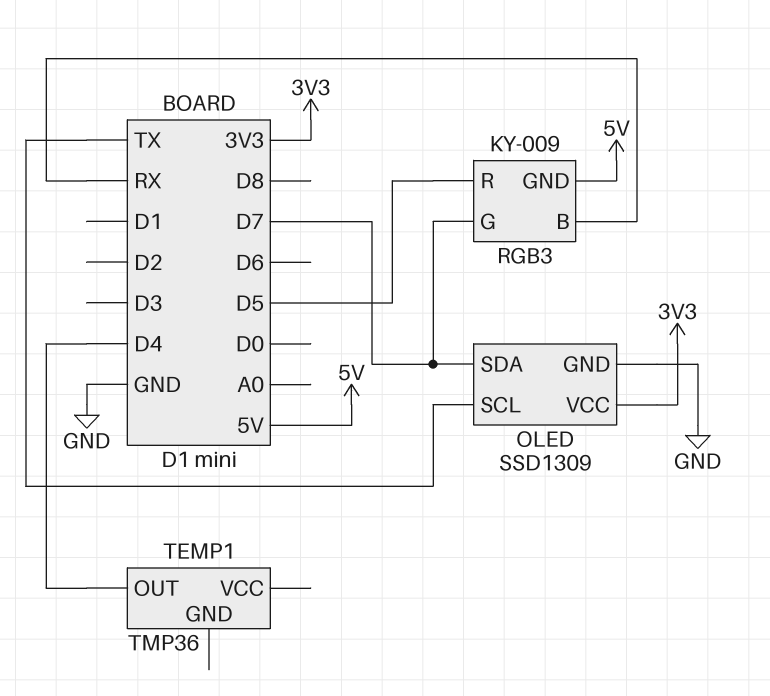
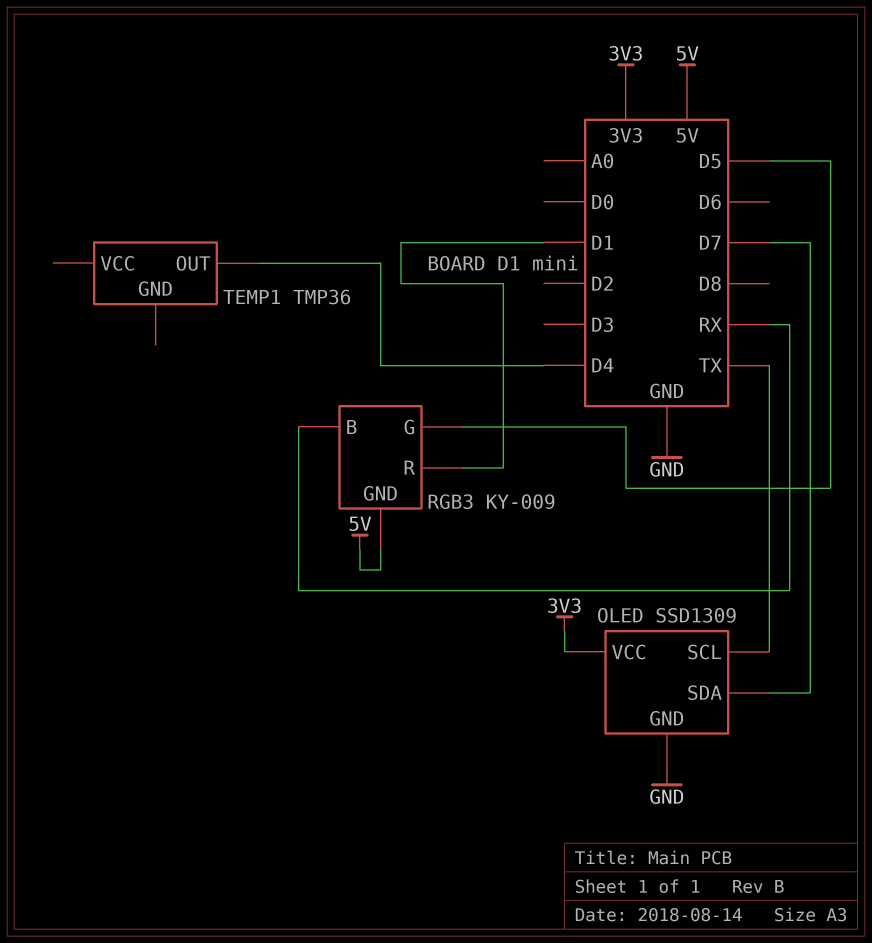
RGB3 pin G: D7 -> D5
RGB3 pin R: D5 -> D1

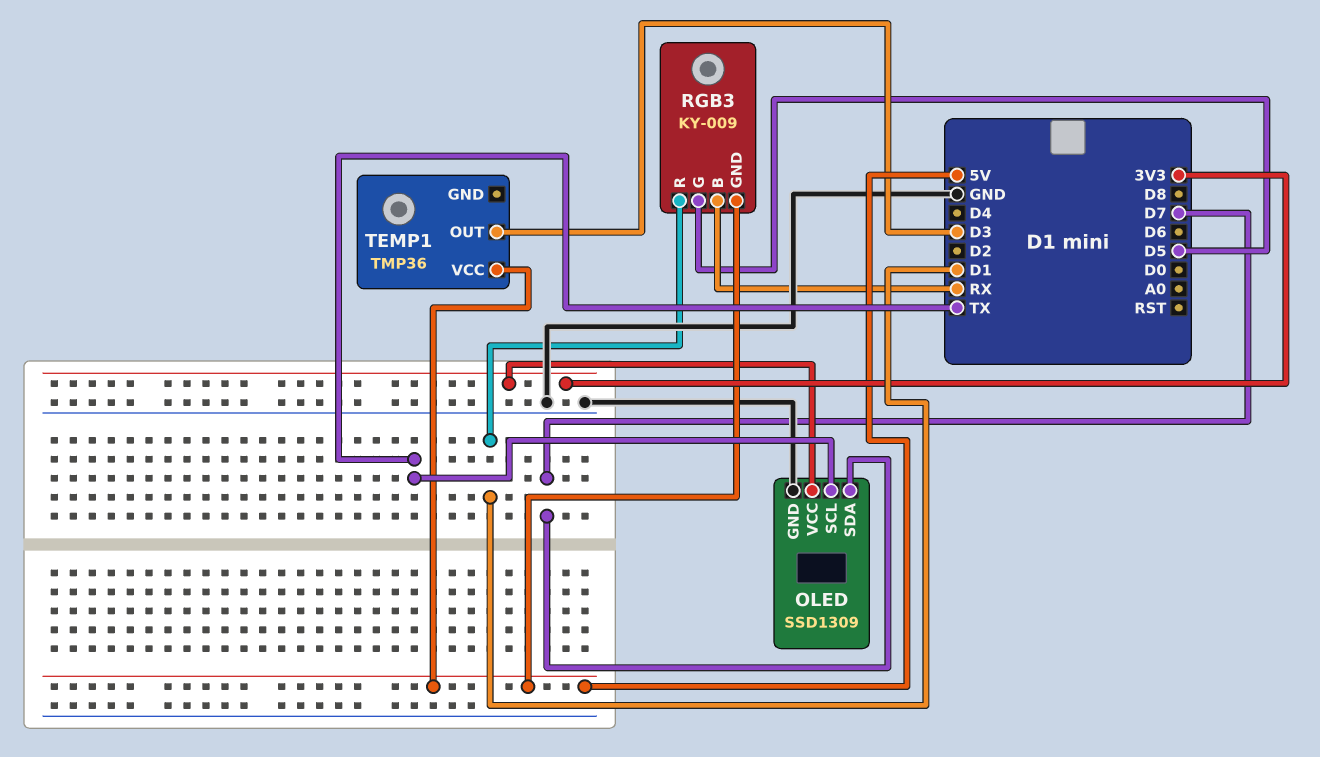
TEMP1 pin OUT: D4 -> D3
TEMP1 pin VCC: none -> 5V

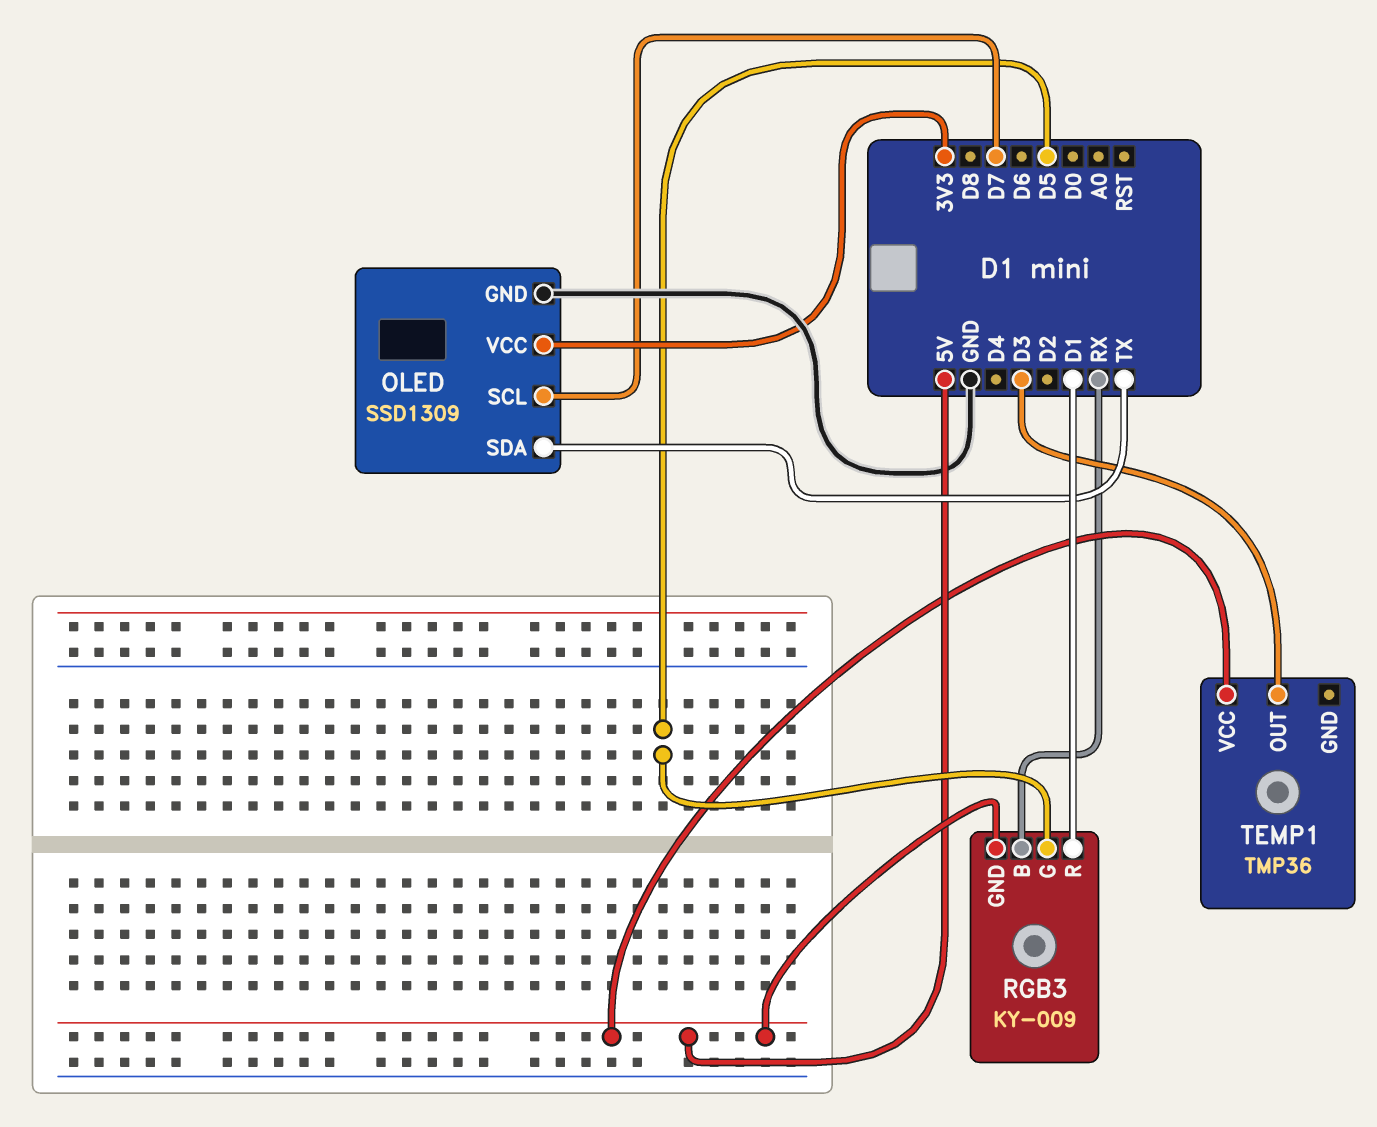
OLED pin SCL: TX -> D7
OLED pin SDA: D7 -> TX

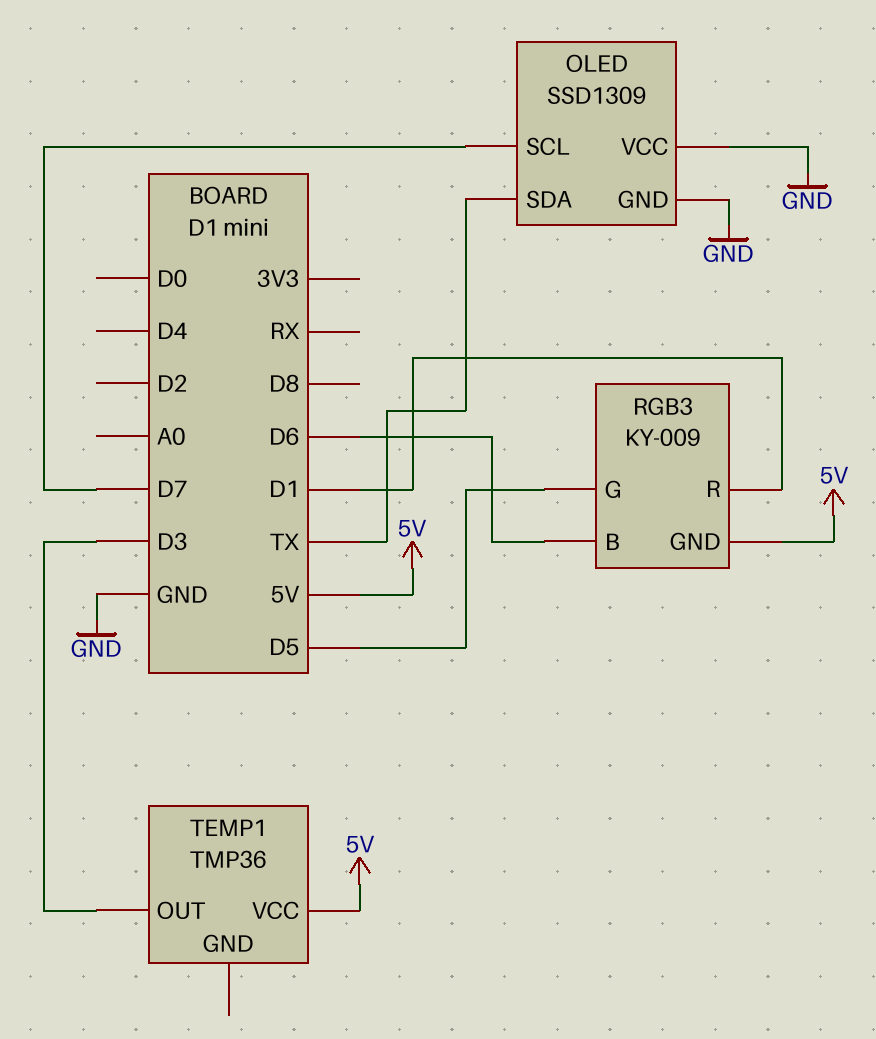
OLED pin VCC: 3V3 -> GND
RGB3 pin B: RX -> D6

